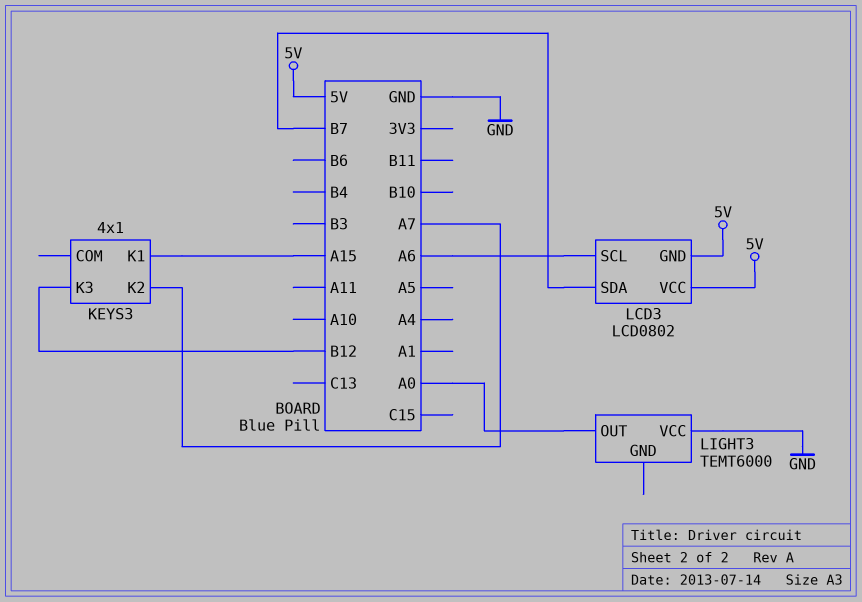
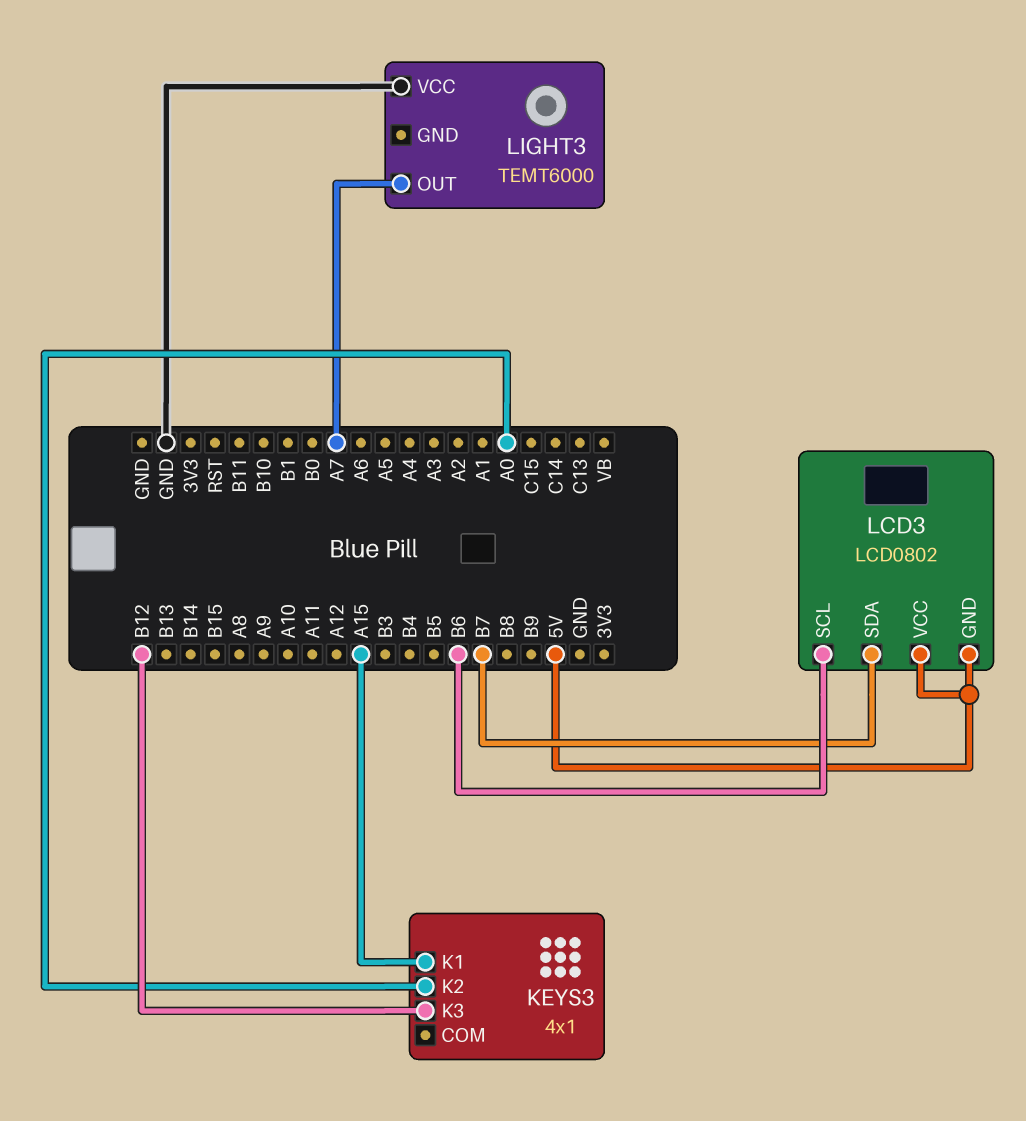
KEYS3 pin K2: A7 -> A0
LCD3 pin SCL: A6 -> B6
LIGHT3 pin OUT: A0 -> A7

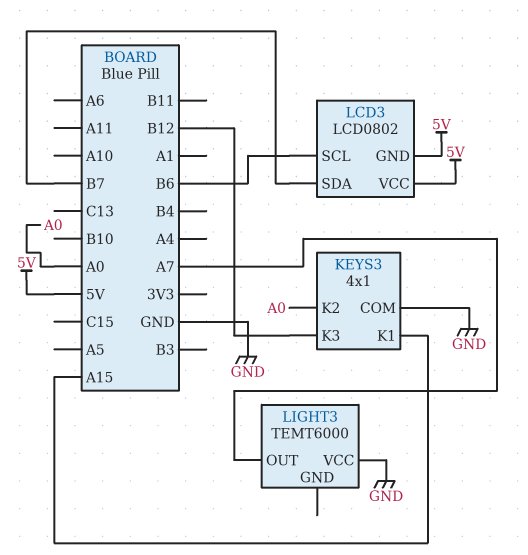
KEYS3 pin COM: none -> GND

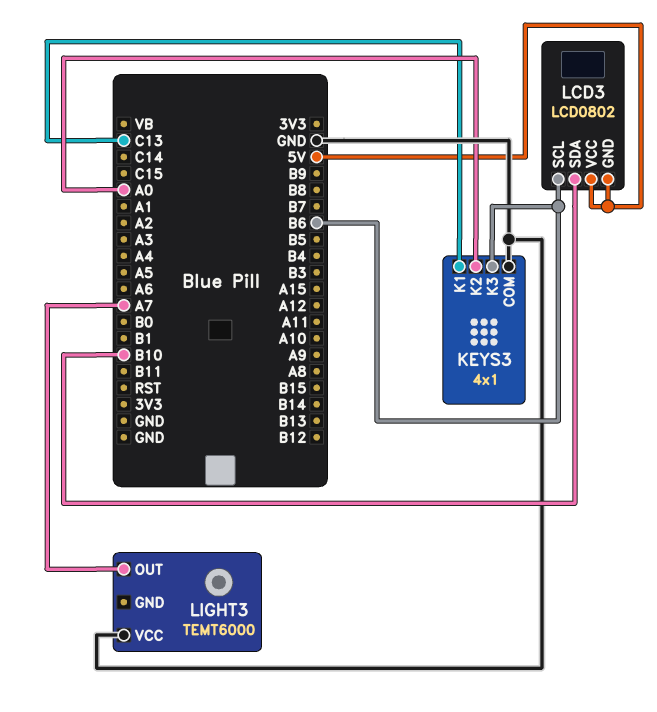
KEYS3 pin K1: A15 -> C13
KEYS3 pin K3: B12 -> B6
LCD3 pin SDA: B7 -> B10

